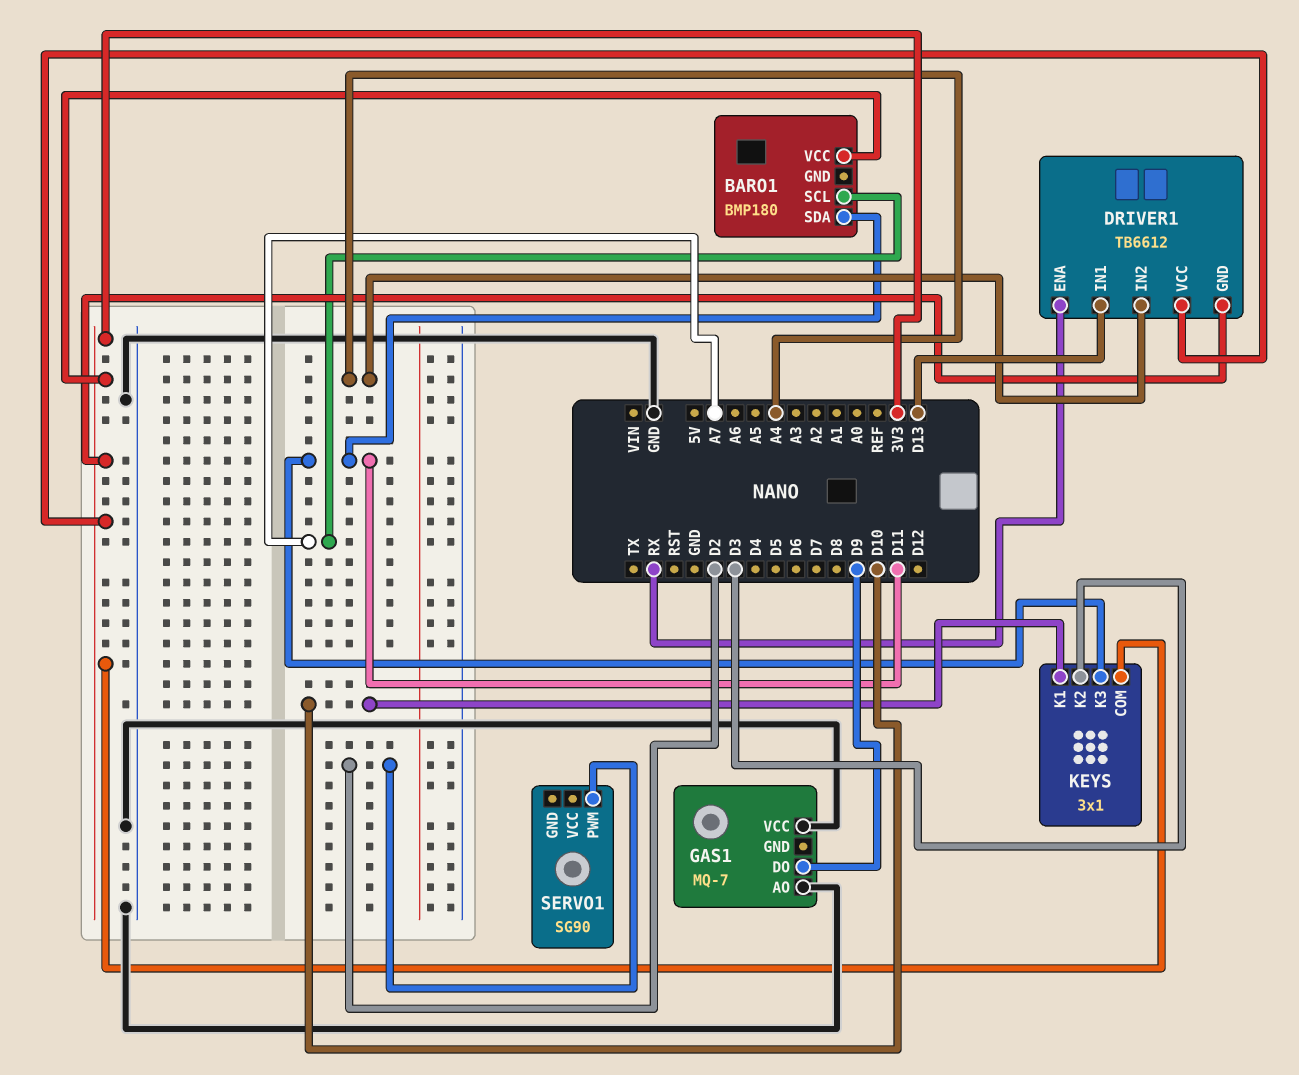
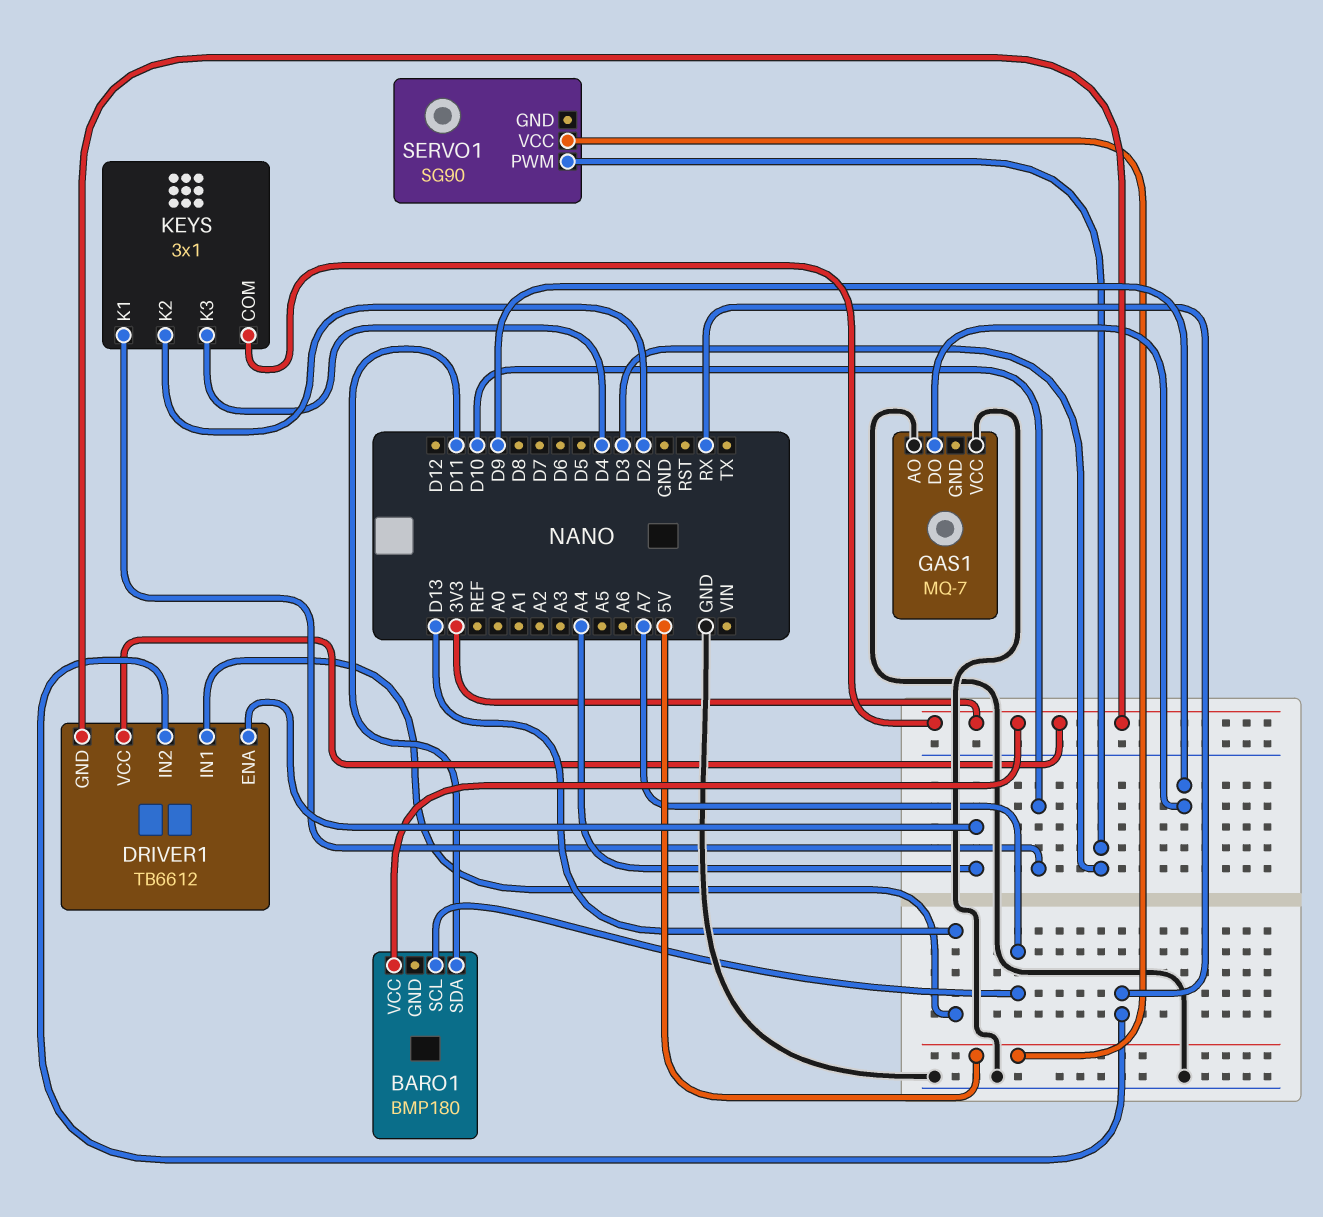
DRIVER1 pin ENA: RX -> A4
DRIVER1 pin IN2: A4 -> RX
KEYS pin K2: D3 -> D2
KEYS pin K3: D11 -> D4
SERVO1 pin PWM: D2 -> D3
SERVO1 pin VCC: none -> 5V

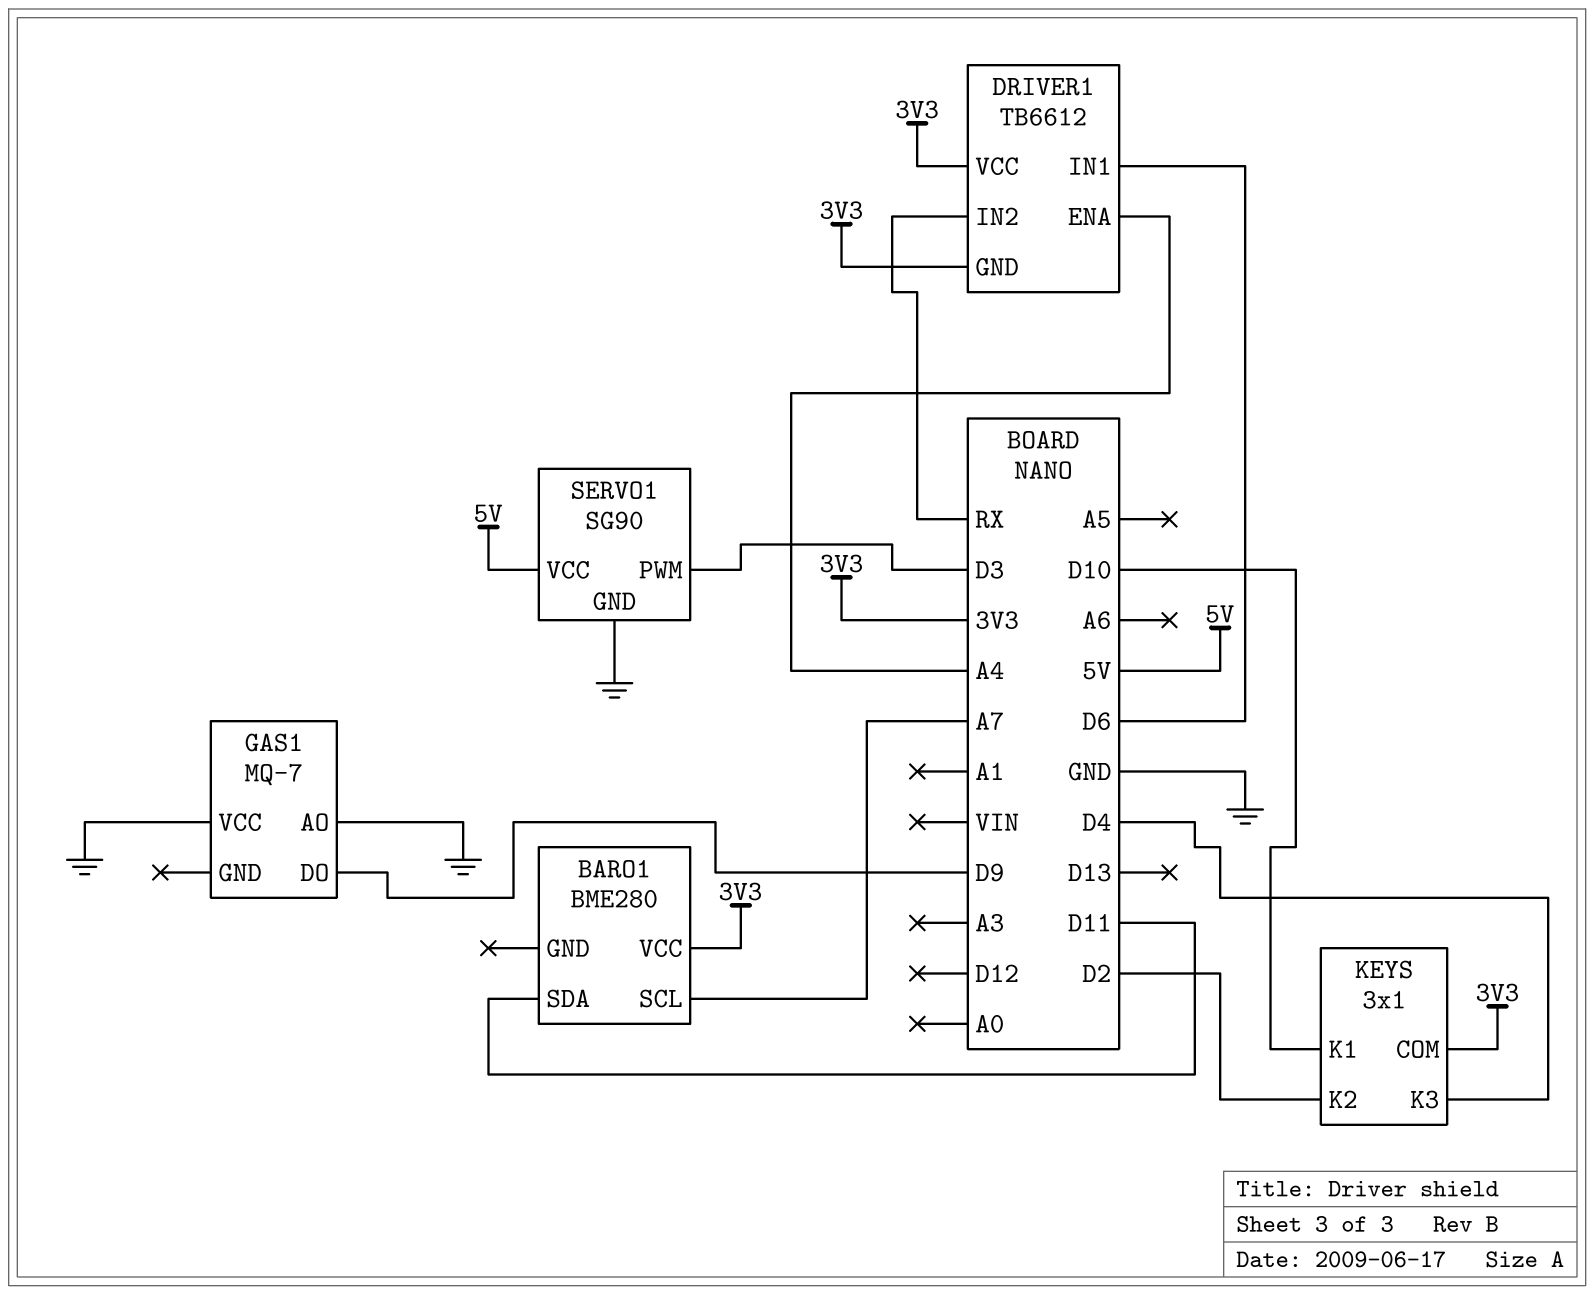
BARO1: BMP180 -> BME280
DRIVER1 pin IN1: D13 -> D6
SERVO1 pin GND: none -> GND

